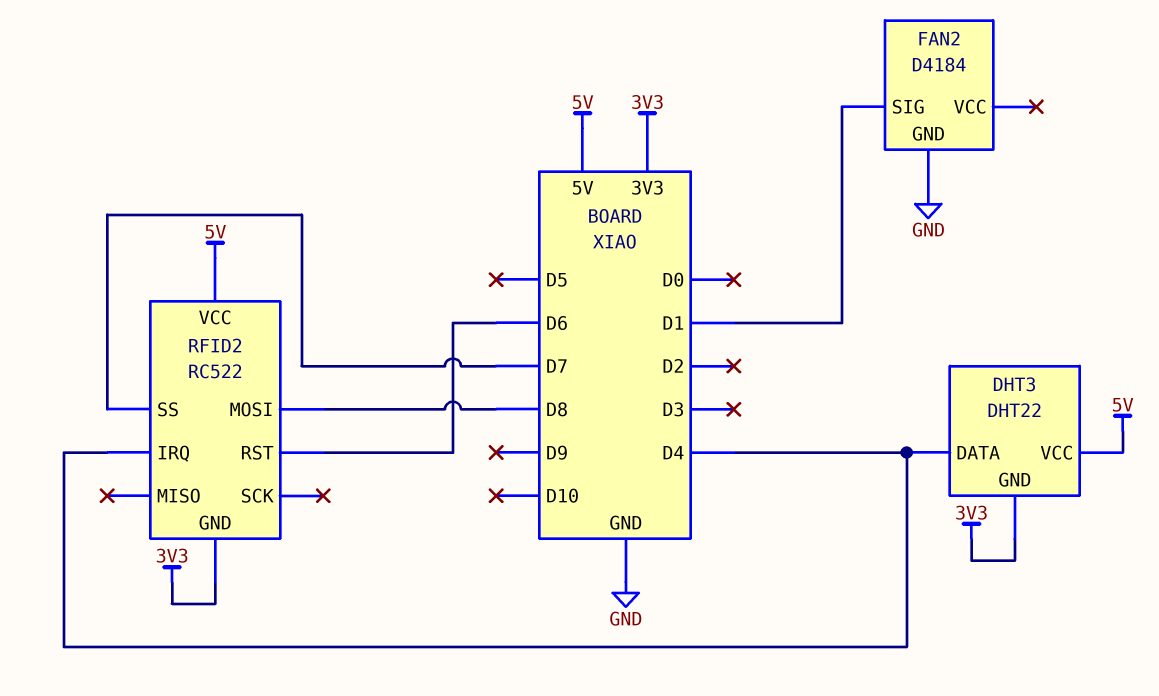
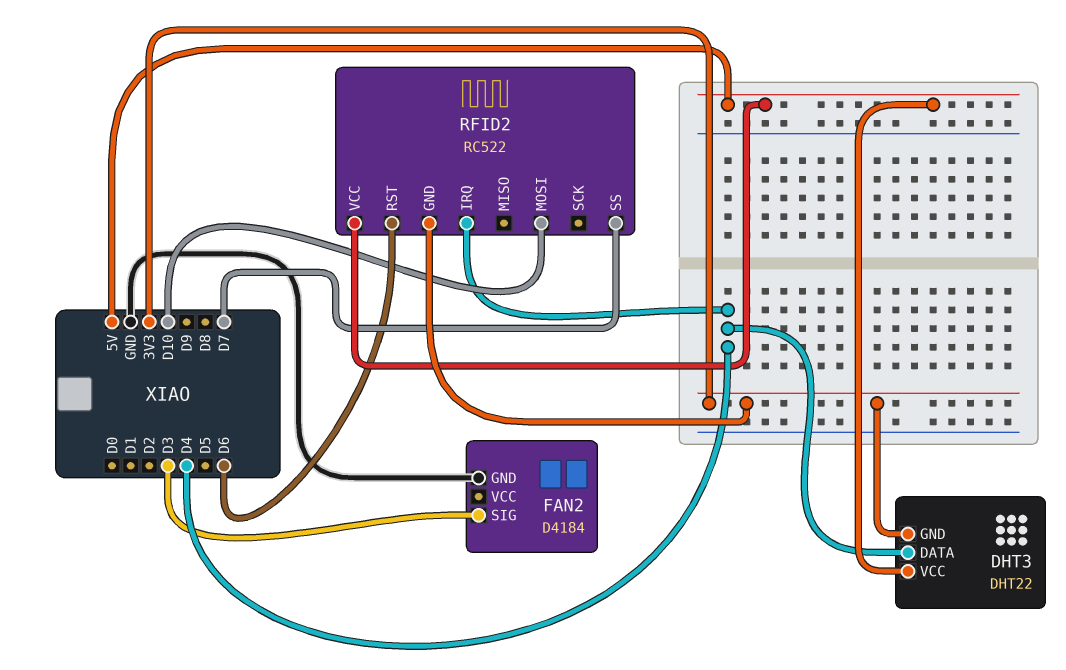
FAN2 pin SIG: D1 -> D3
RFID2 pin MOSI: D8 -> D10

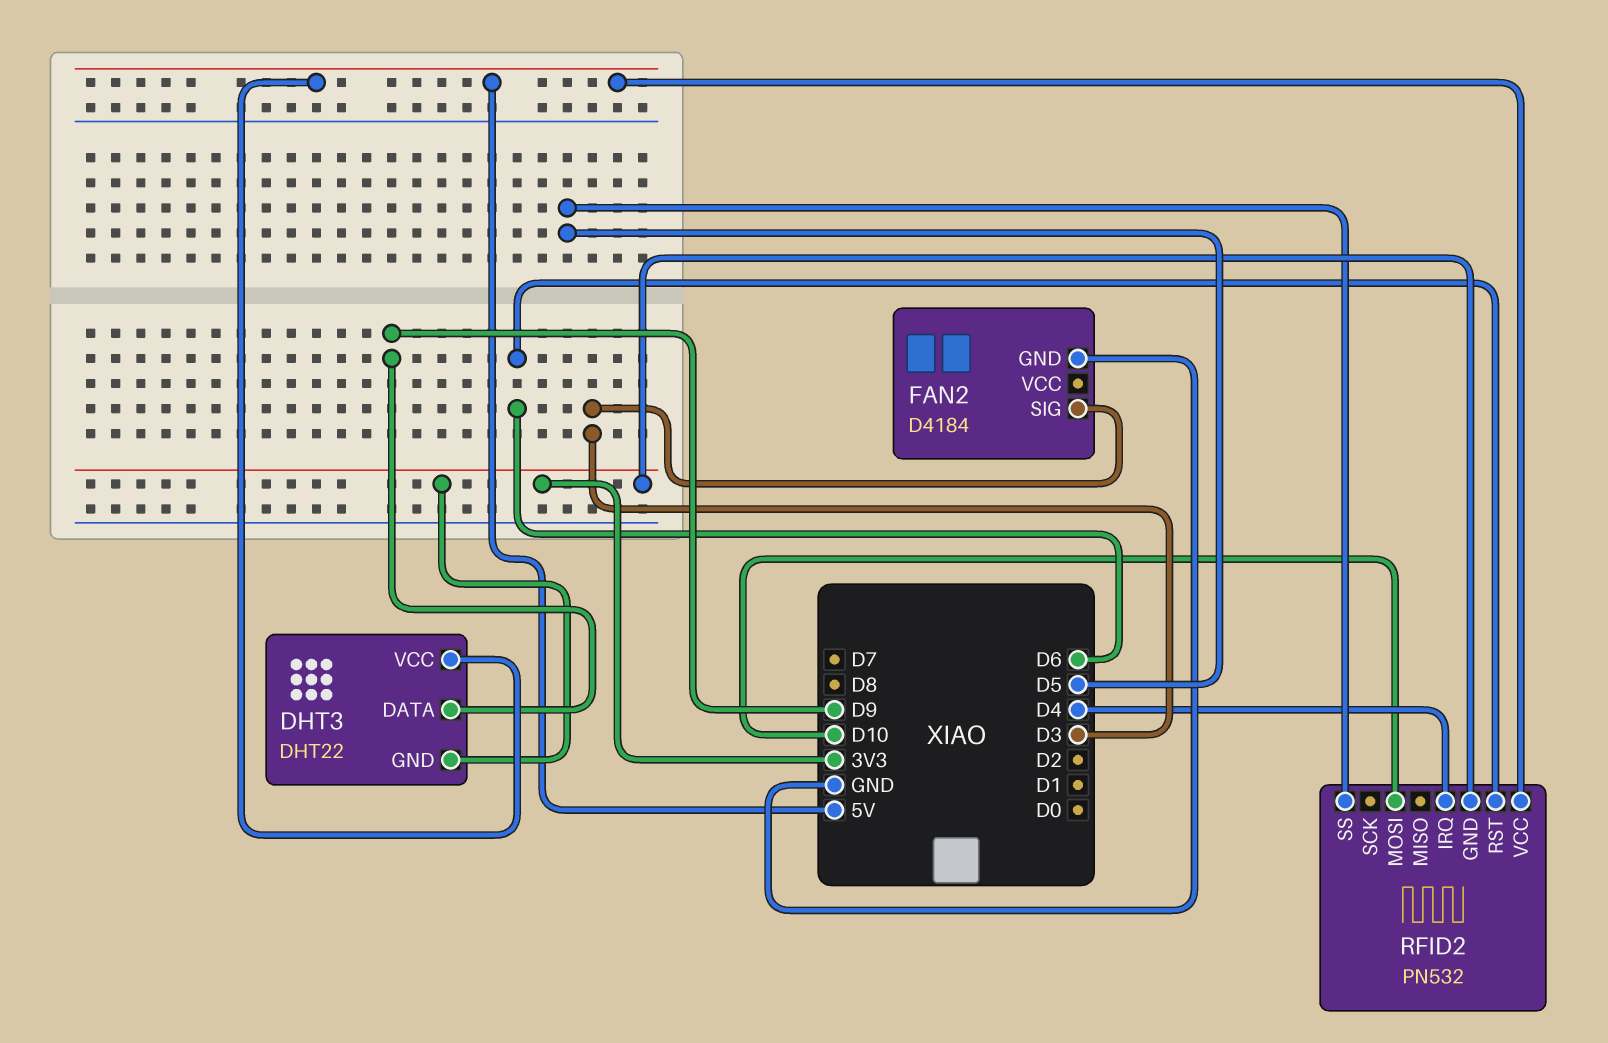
DHT3 pin DATA: D4 -> D9
RFID2: RC522 -> PN532
RFID2 pin SS: D7 -> D5

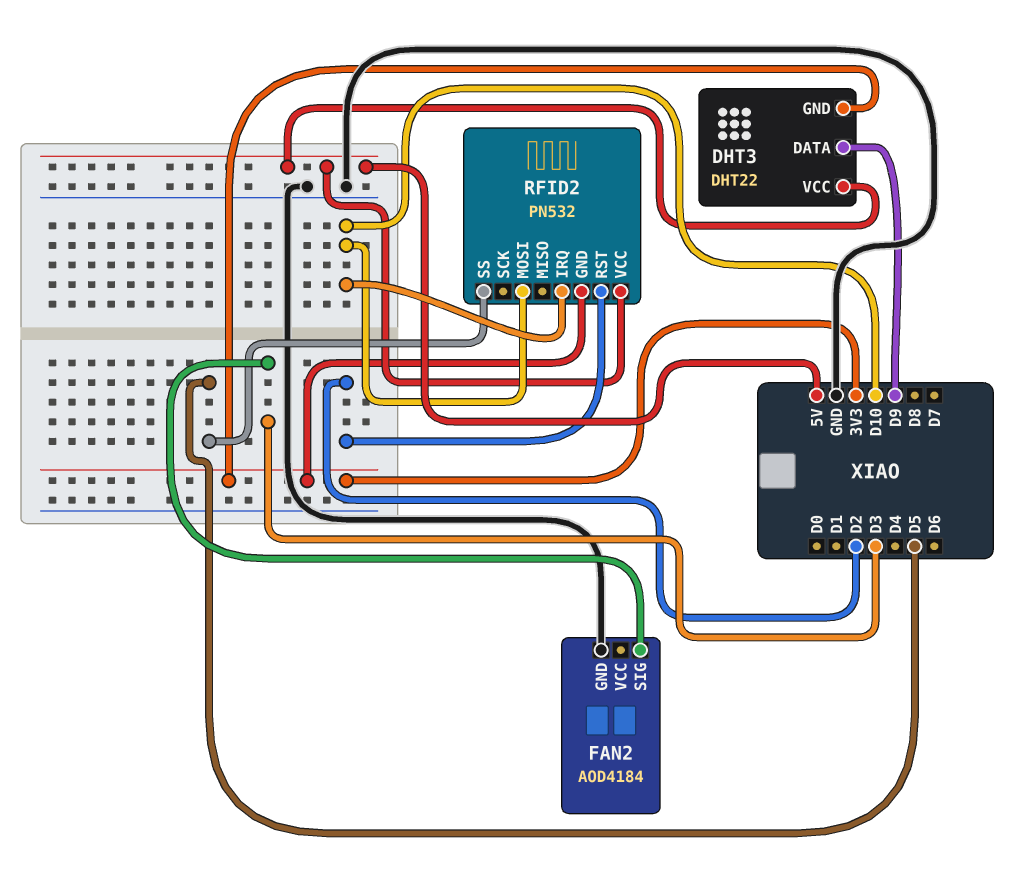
FAN2: D4184 -> AOD4184
RFID2 pin IRQ: D4 -> D10
RFID2 pin RST: D6 -> D2

